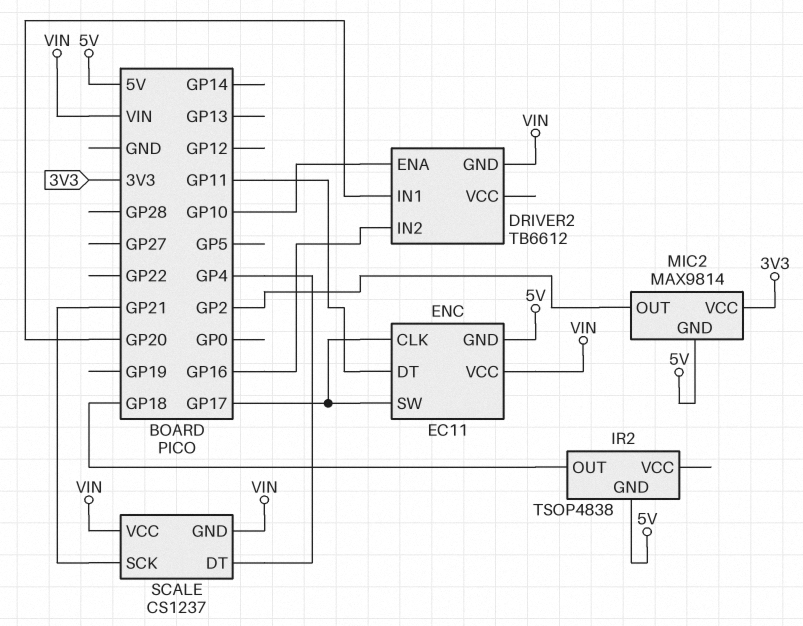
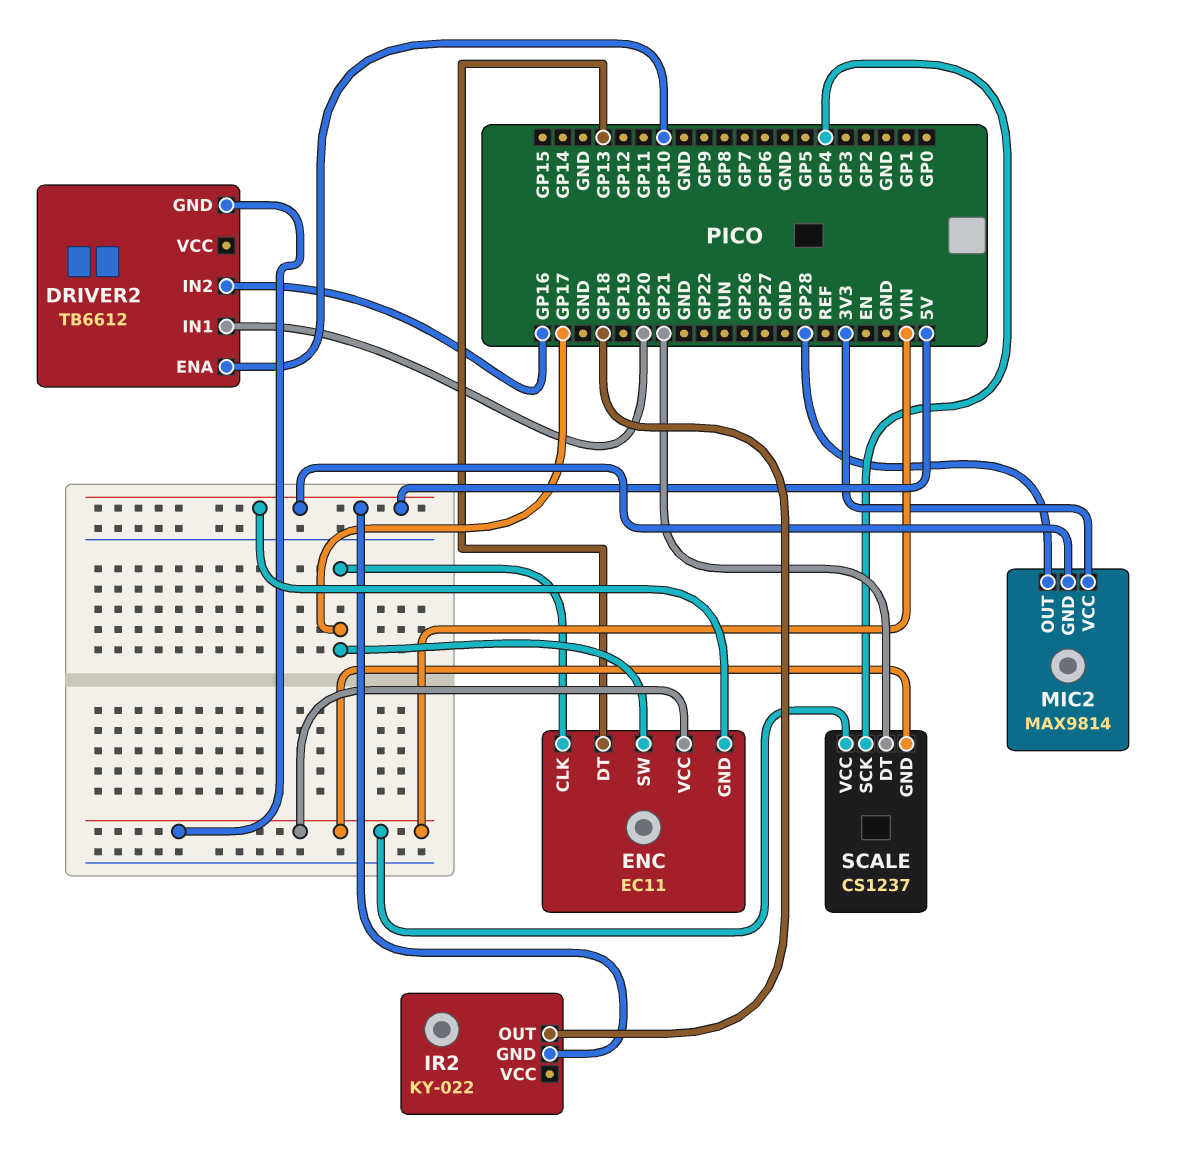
ENC pin DT: GP11 -> GP13
IR2: TSOP4838 -> KY-022
MIC2 pin OUT: GP2 -> GP28
SCALE pin DT: GP4 -> GP21
SCALE pin SCK: GP21 -> GP4

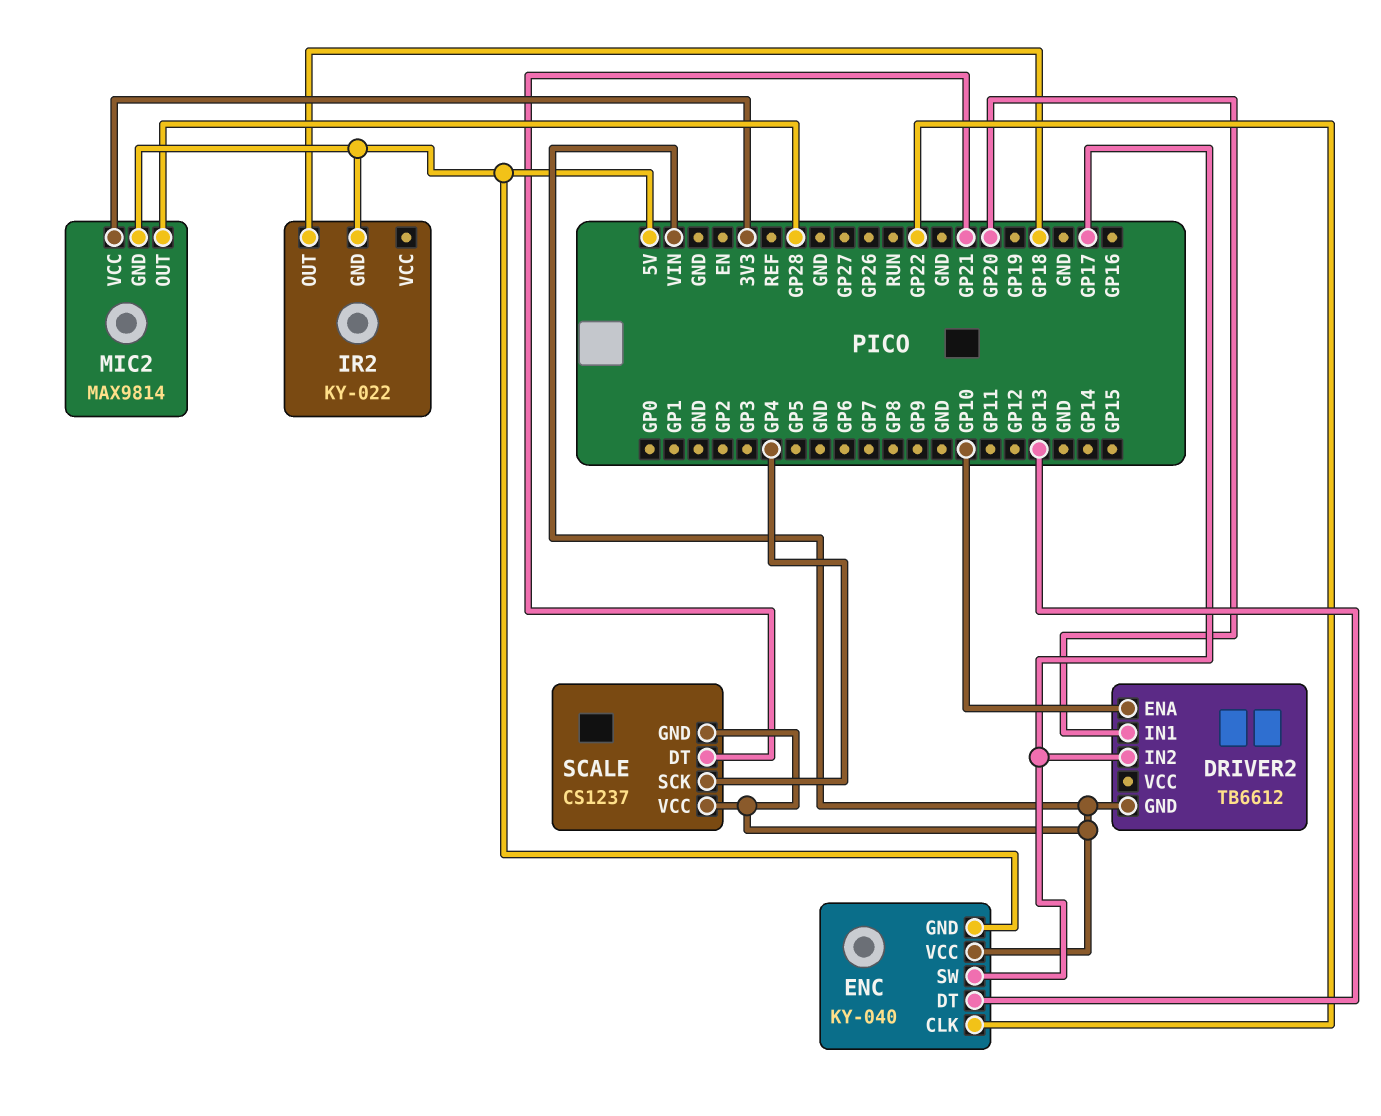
DRIVER2 pin IN2: GP16 -> GP17
ENC: EC11 -> KY-040
ENC pin CLK: GP17 -> GP22

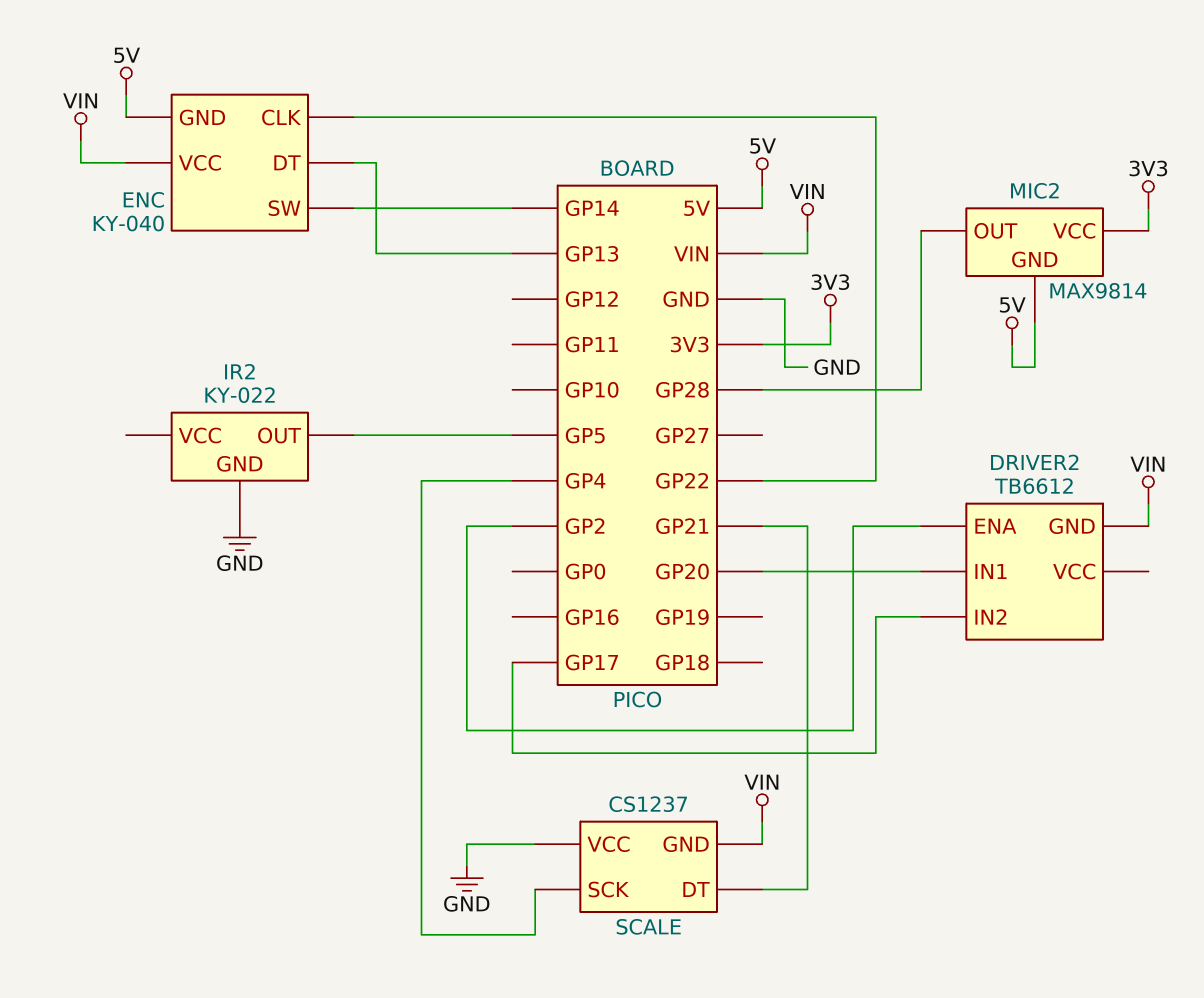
DRIVER2 pin ENA: GP10 -> GP2
ENC pin SW: GP17 -> GP14
IR2 pin GND: 5V -> GND
IR2 pin OUT: GP18 -> GP5
SCALE pin VCC: VIN -> GND

